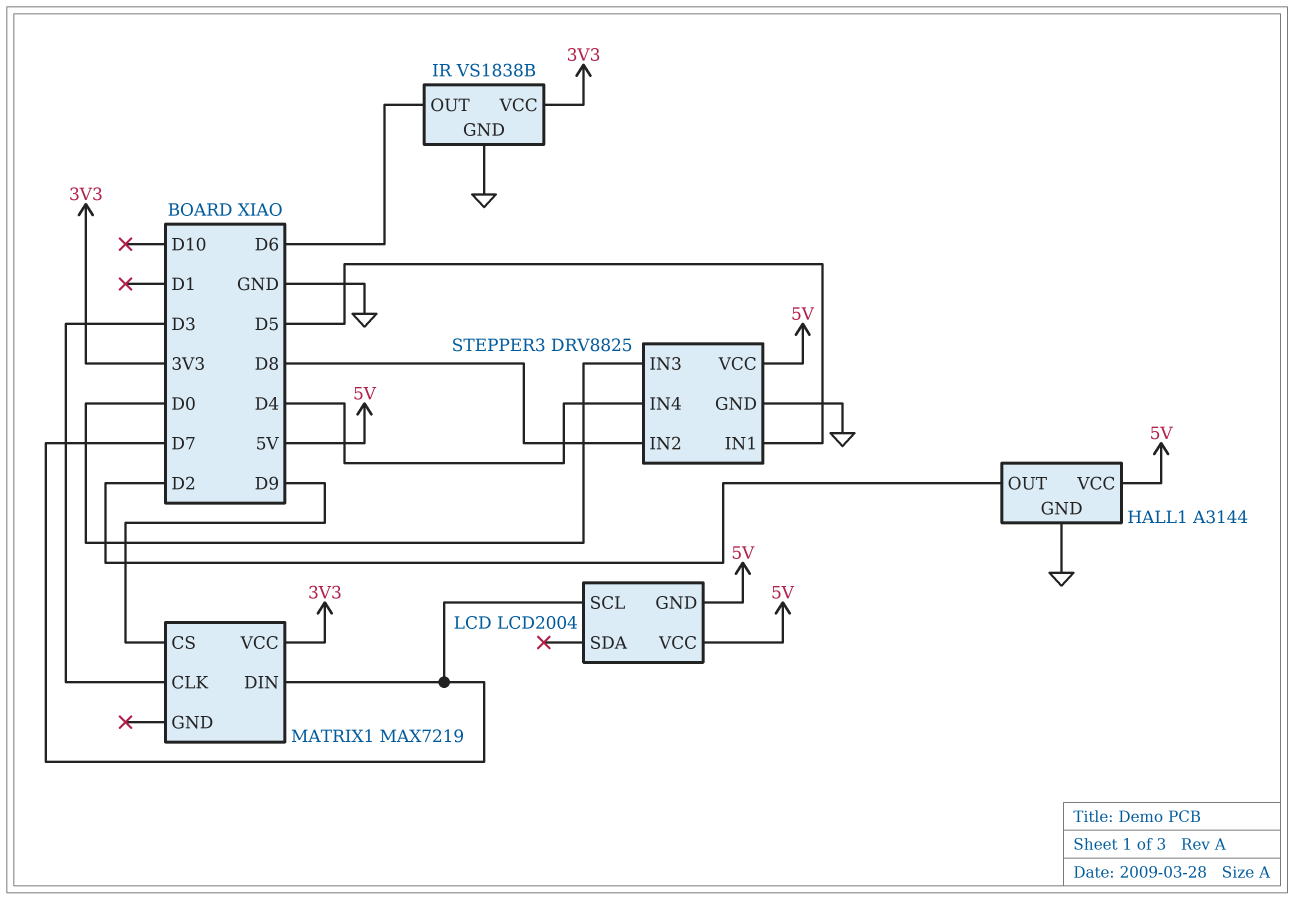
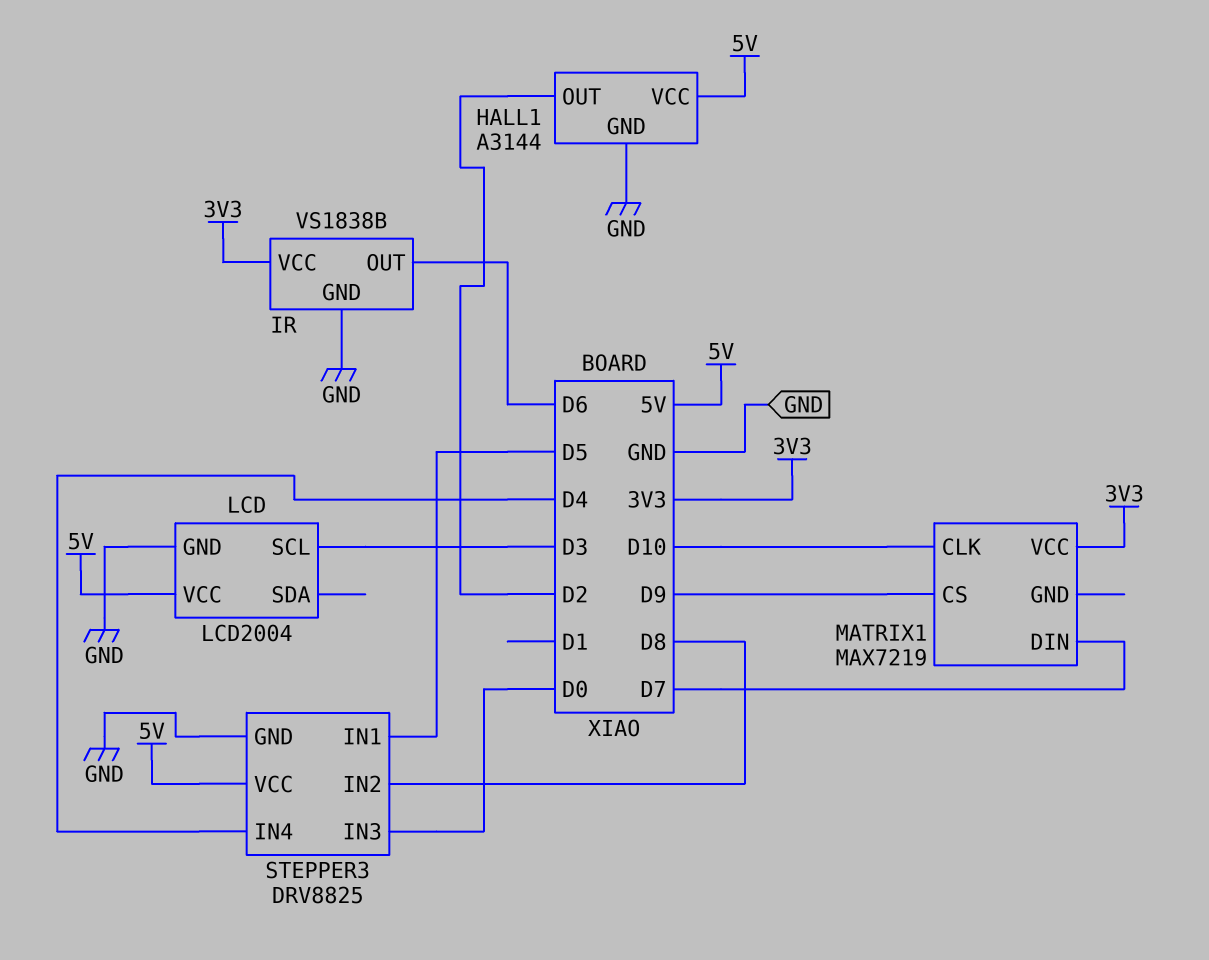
LCD pin GND: 5V -> GND
LCD pin SCL: D7 -> D3
MATRIX1 pin CLK: D3 -> D10

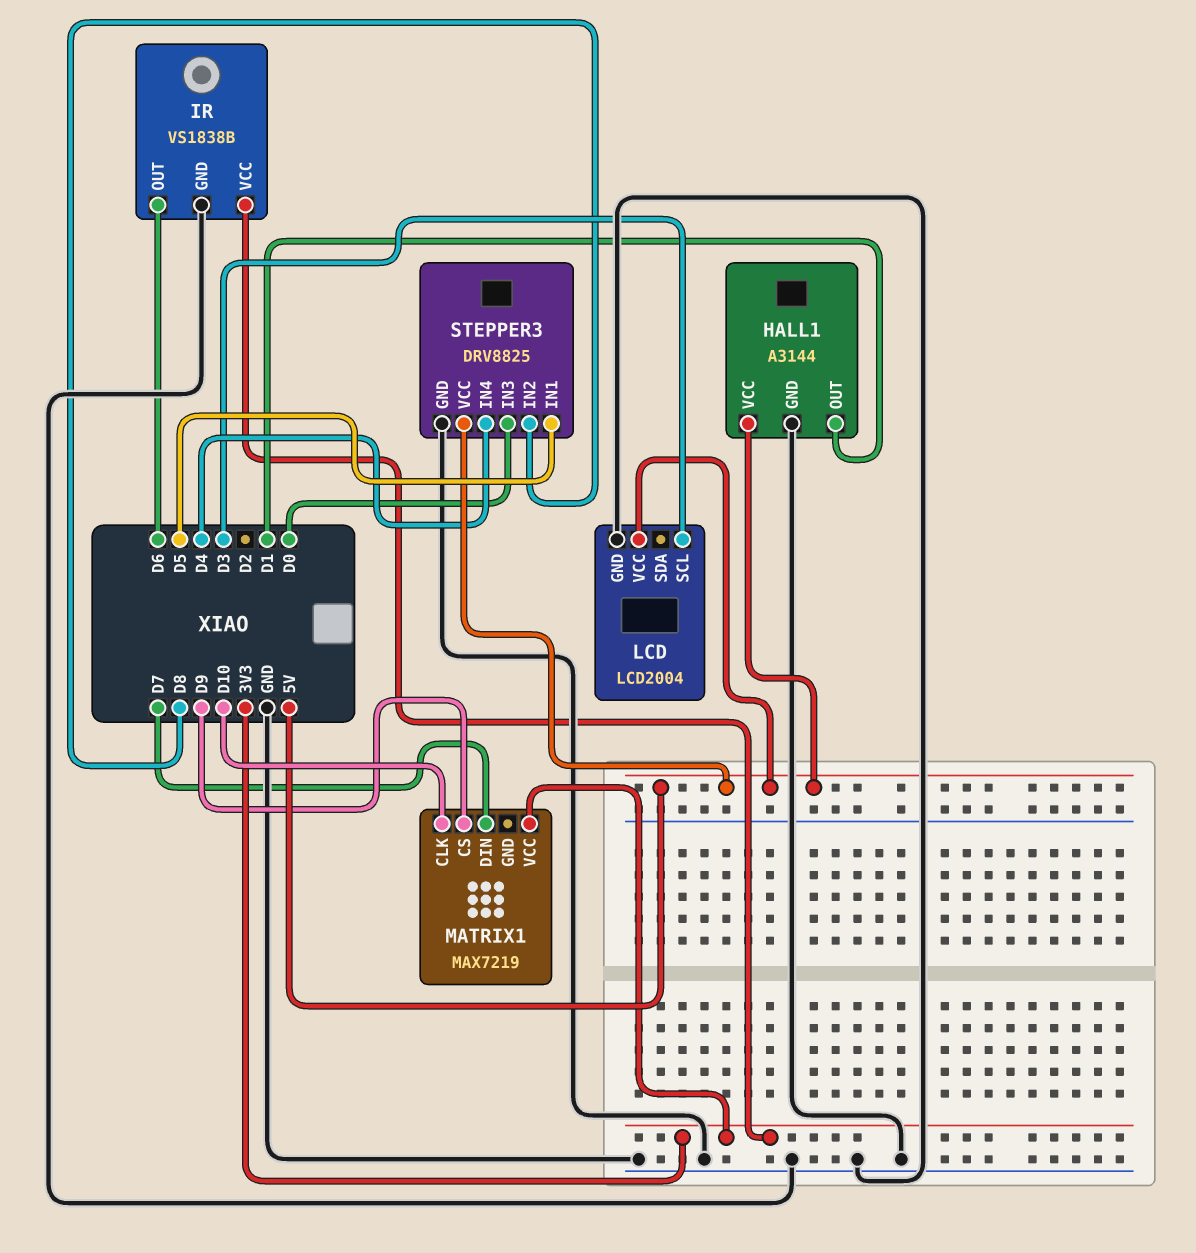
HALL1 pin OUT: D2 -> D1

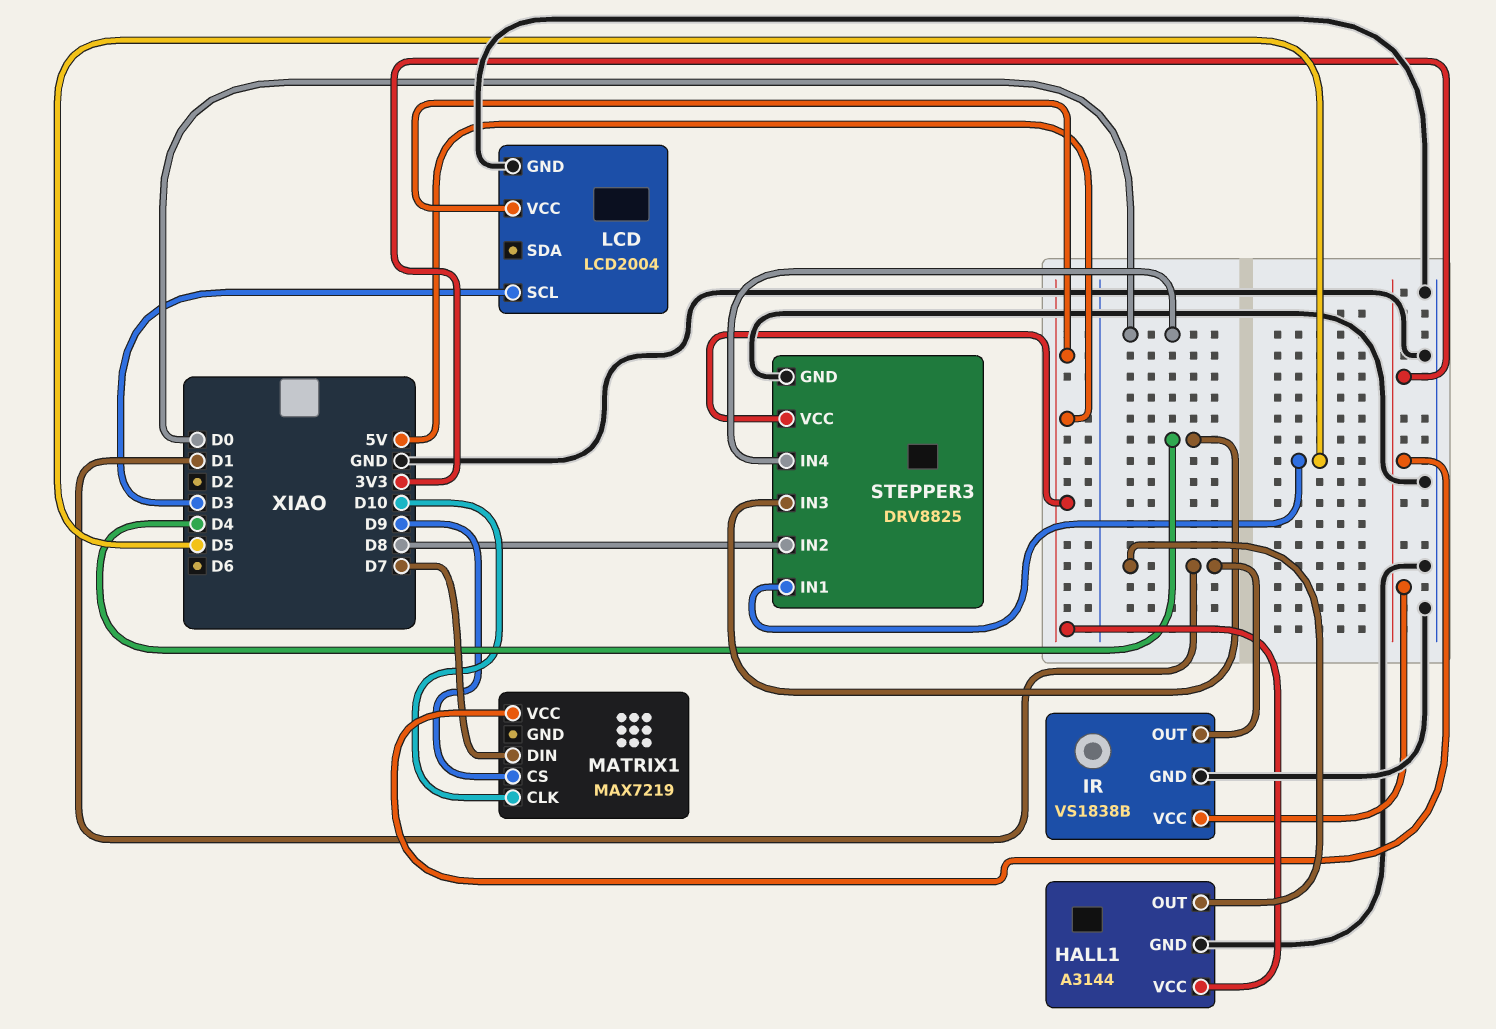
IR pin OUT: D6 -> D1
STEPPER3 pin IN3: D0 -> D4
STEPPER3 pin IN4: D4 -> D0

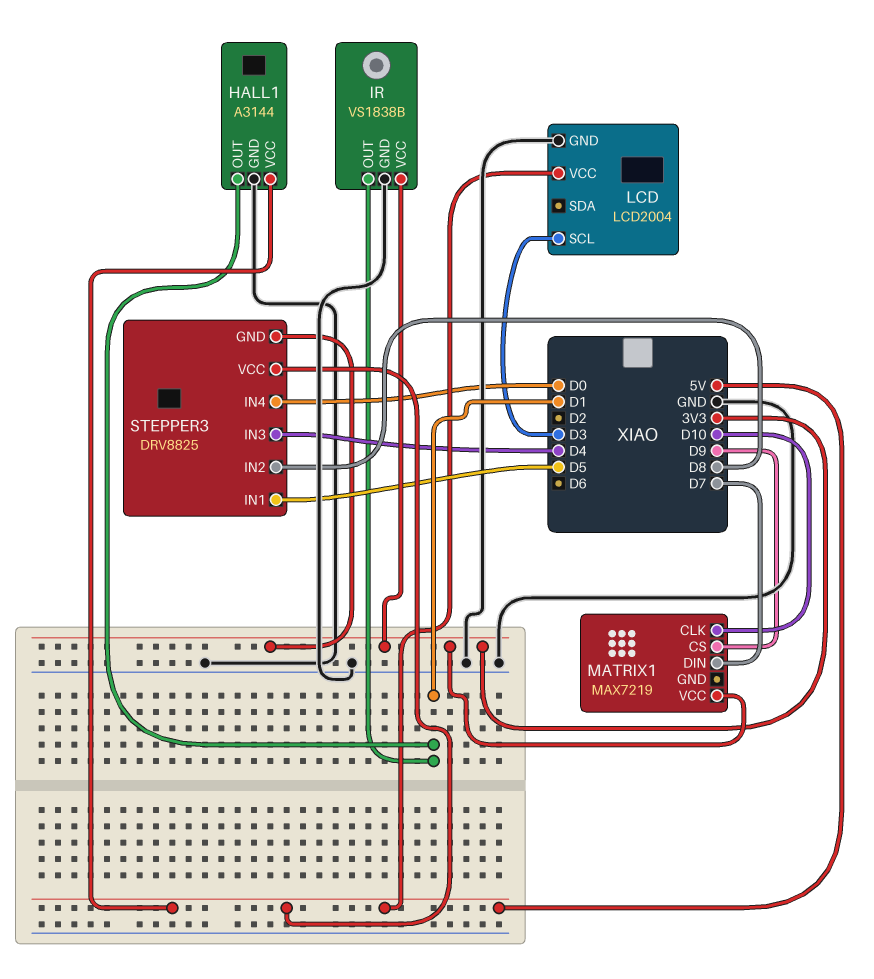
STEPPER3 pin GND: GND -> 3V3

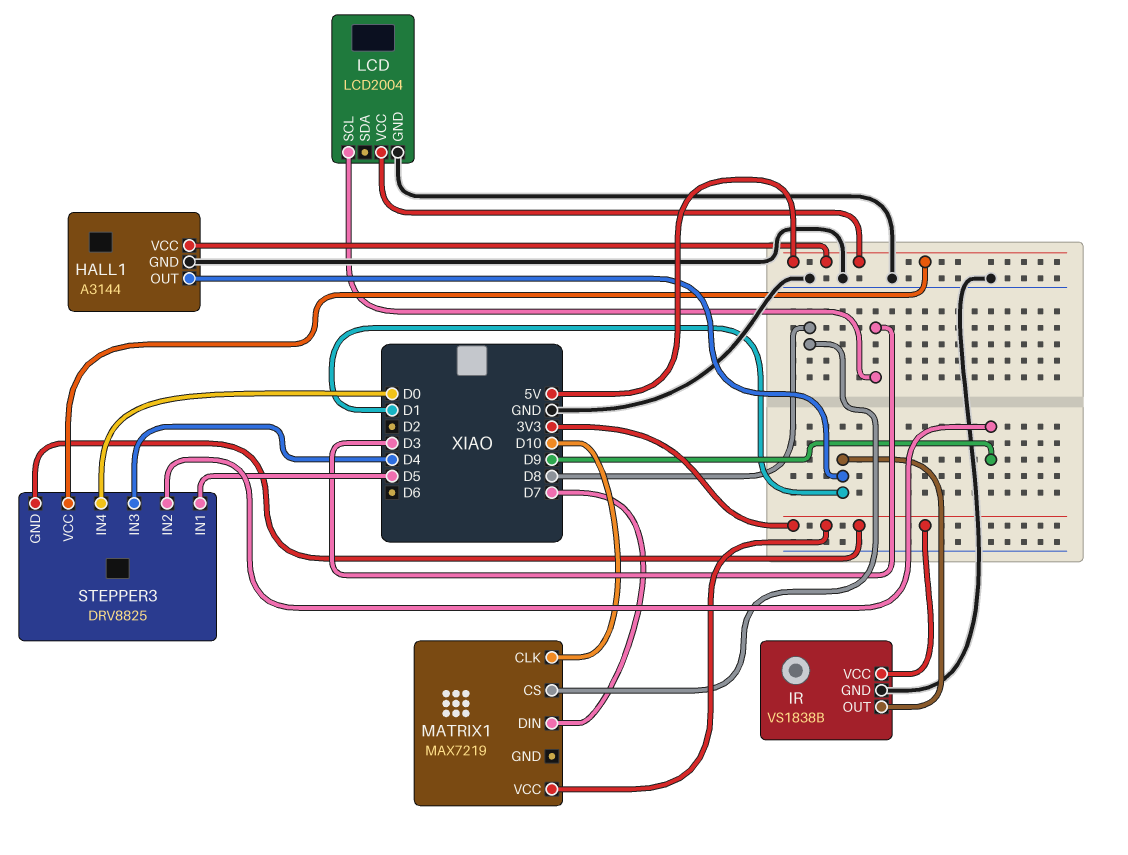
MATRIX1 pin CS: D9 -> D8
STEPPER3 pin IN2: D8 -> D9

